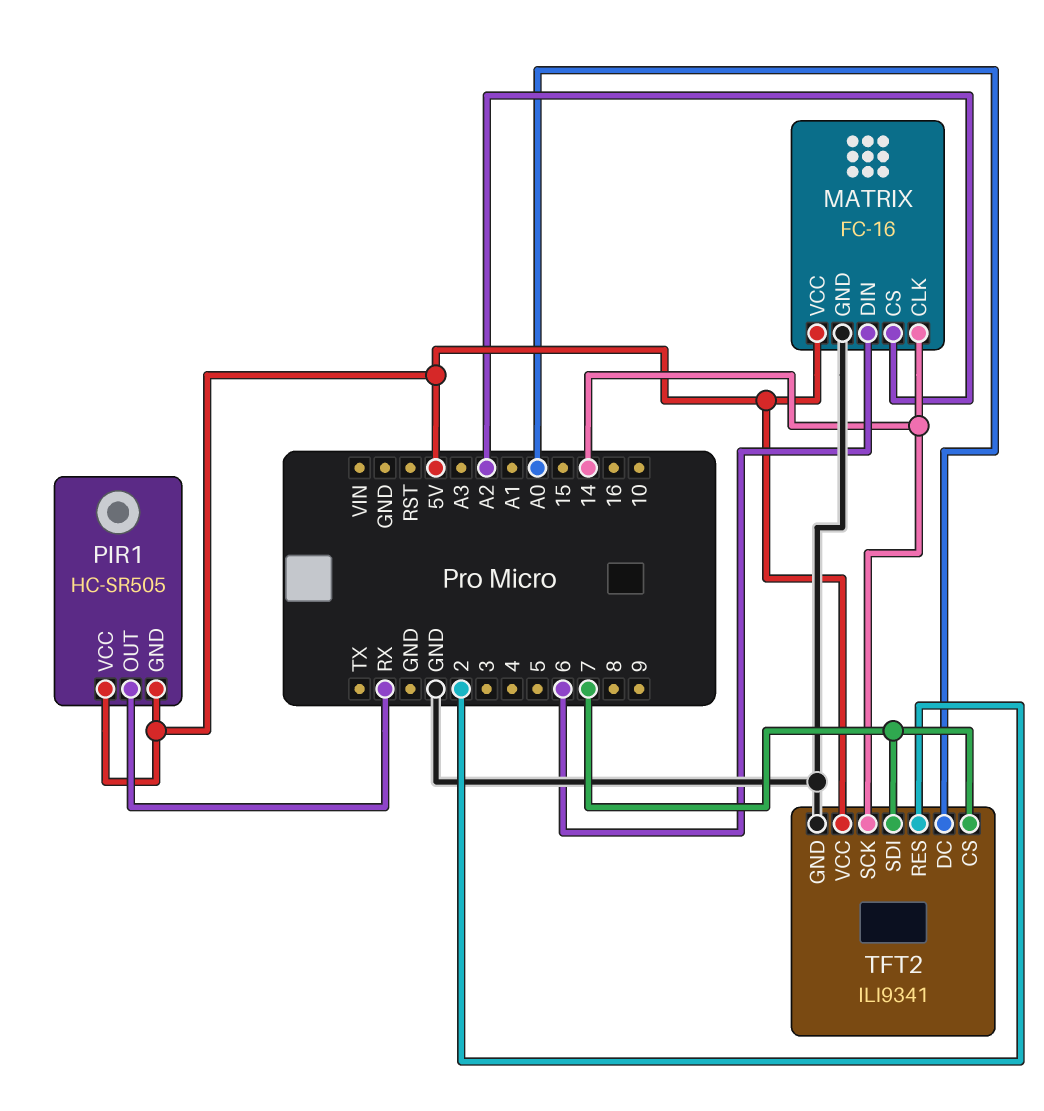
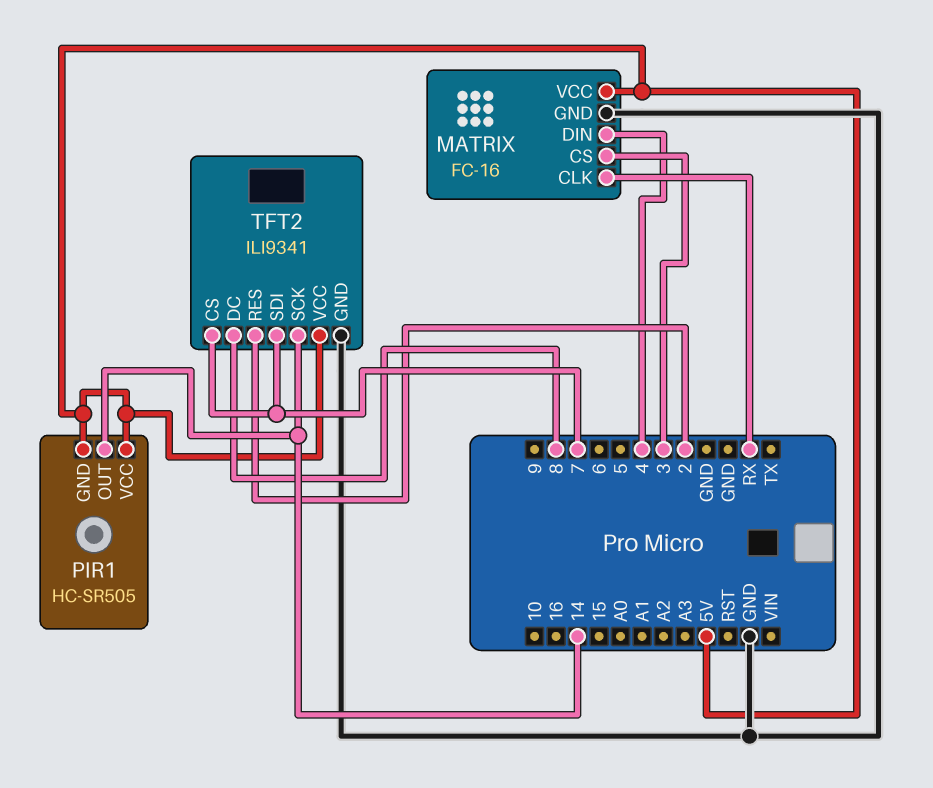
MATRIX pin CLK: 14 -> RX
MATRIX pin CS: A2 -> 3
MATRIX pin DIN: 6 -> 4
PIR1 pin OUT: RX -> 14
TFT2 pin DC: A0 -> 8

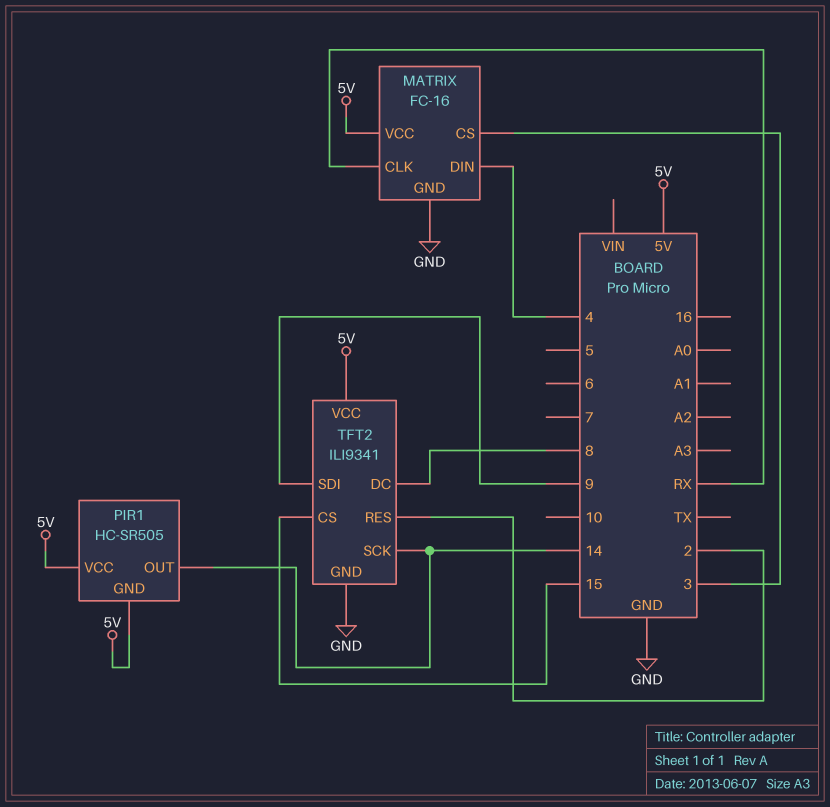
TFT2 pin CS: 7 -> 15
TFT2 pin SDI: 7 -> 9

